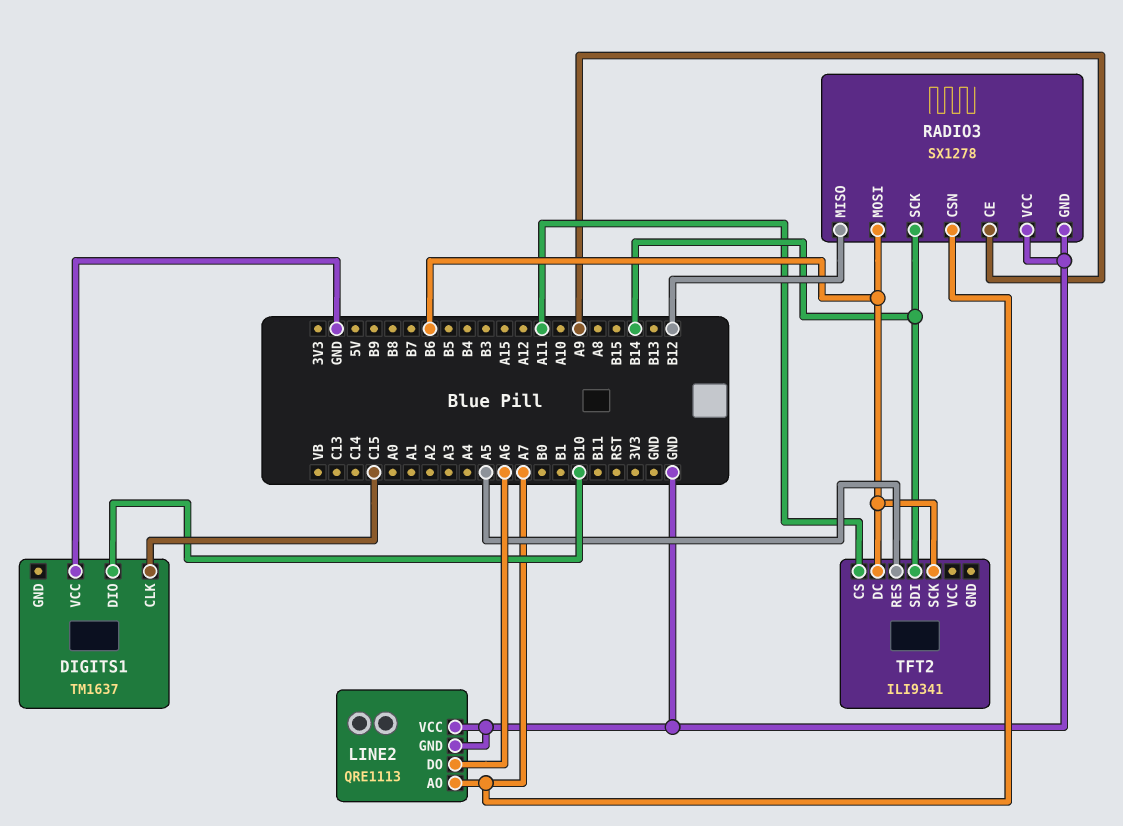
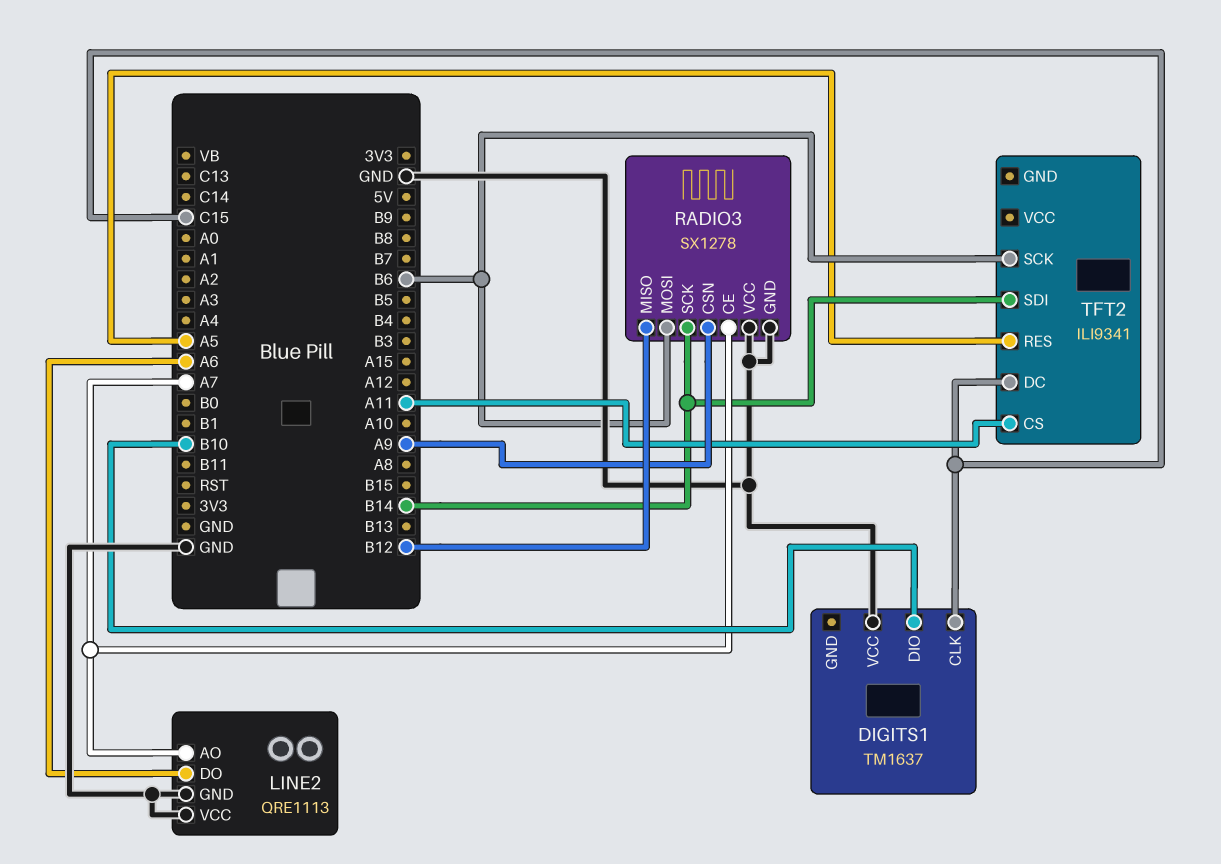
RADIO3 pin CE: A9 -> A7
RADIO3 pin CSN: A7 -> A9
TFT2 pin DC: B6 -> C15

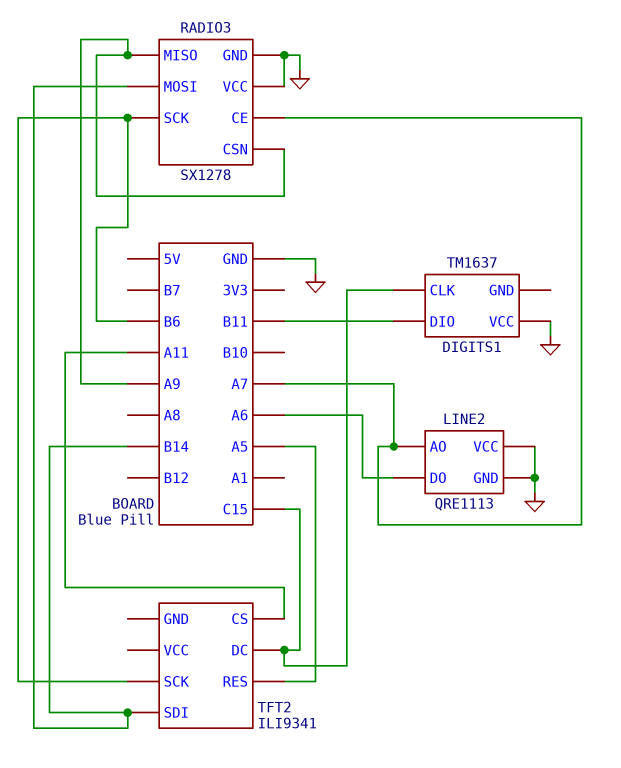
DIGITS1 pin DIO: B10 -> B11
RADIO3 pin MISO: B12 -> A9
RADIO3 pin MOSI: B6 -> B14
RADIO3 pin SCK: B14 -> B6

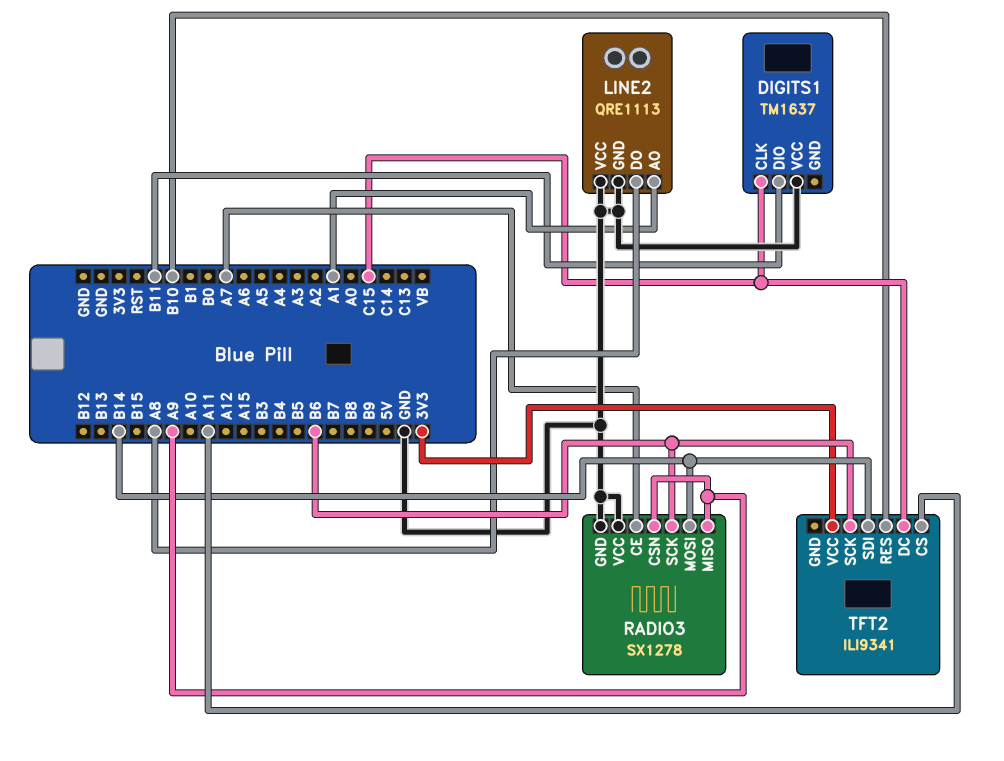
LINE2 pin AO: A7 -> A1
LINE2 pin DO: A6 -> A8
TFT2 pin RES: A5 -> B10
TFT2 pin VCC: none -> 3V3

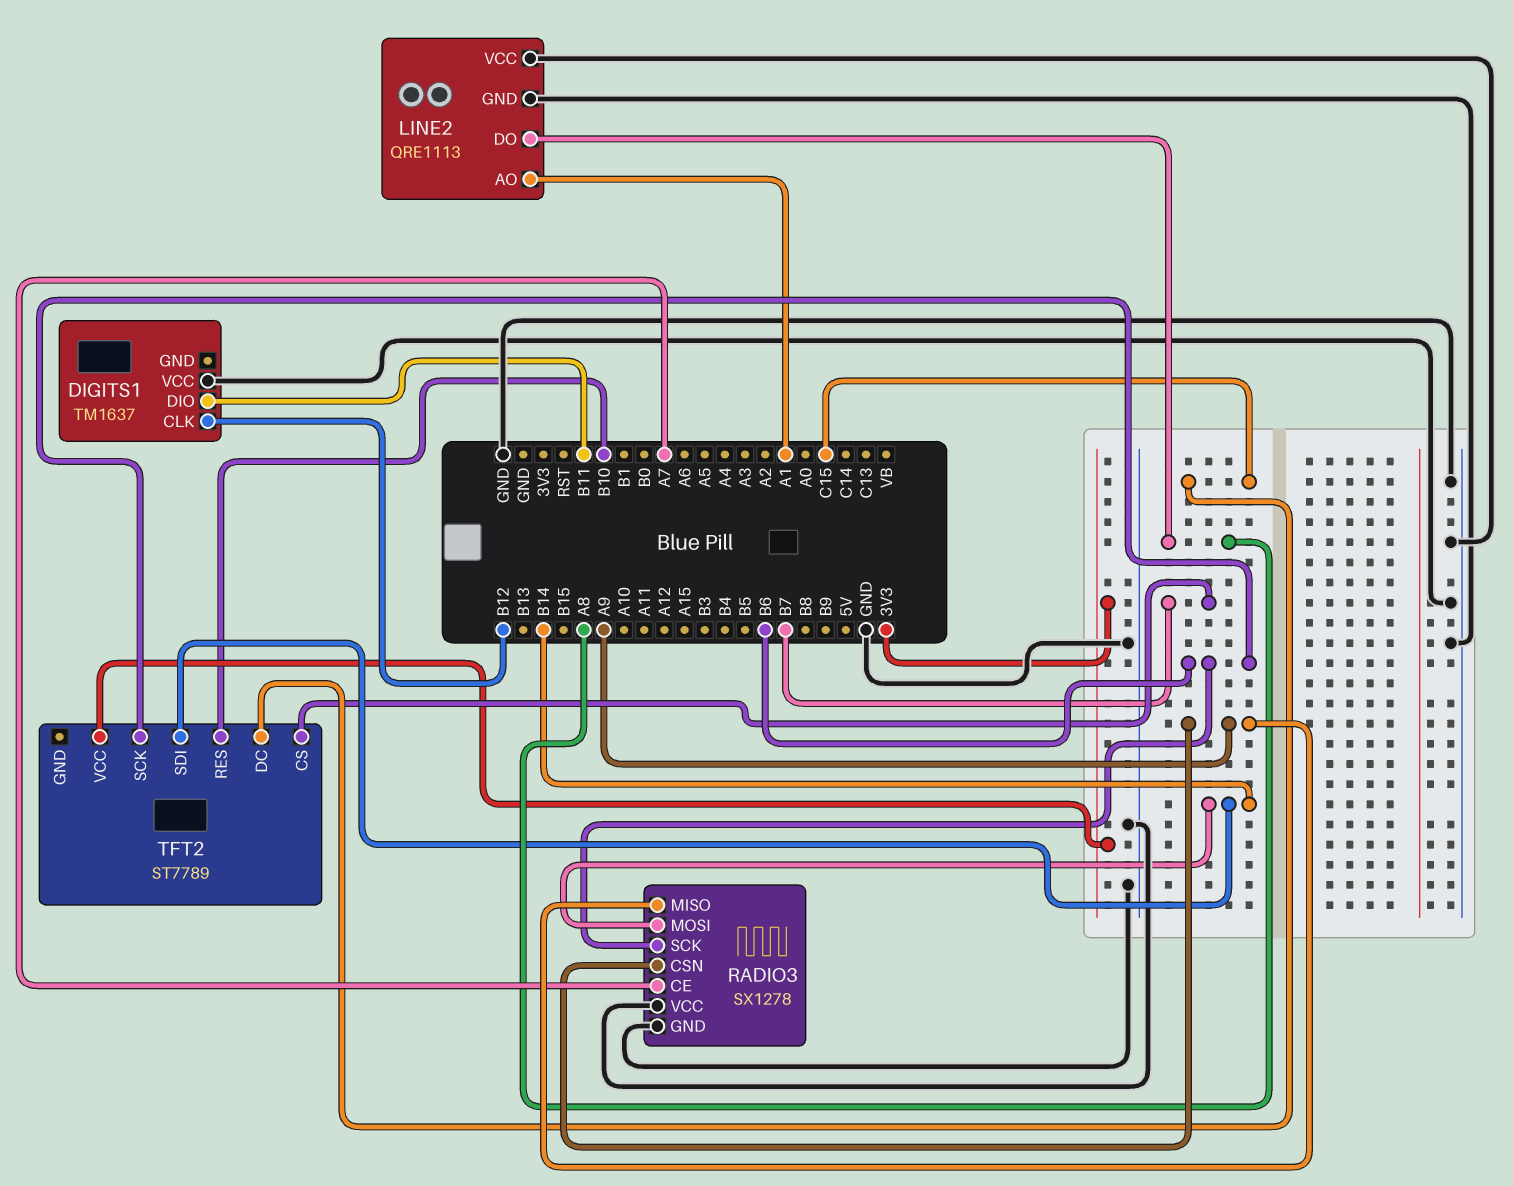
DIGITS1 pin CLK: C15 -> B12
TFT2: ILI9341 -> ST7789
TFT2 pin CS: A11 -> B7

